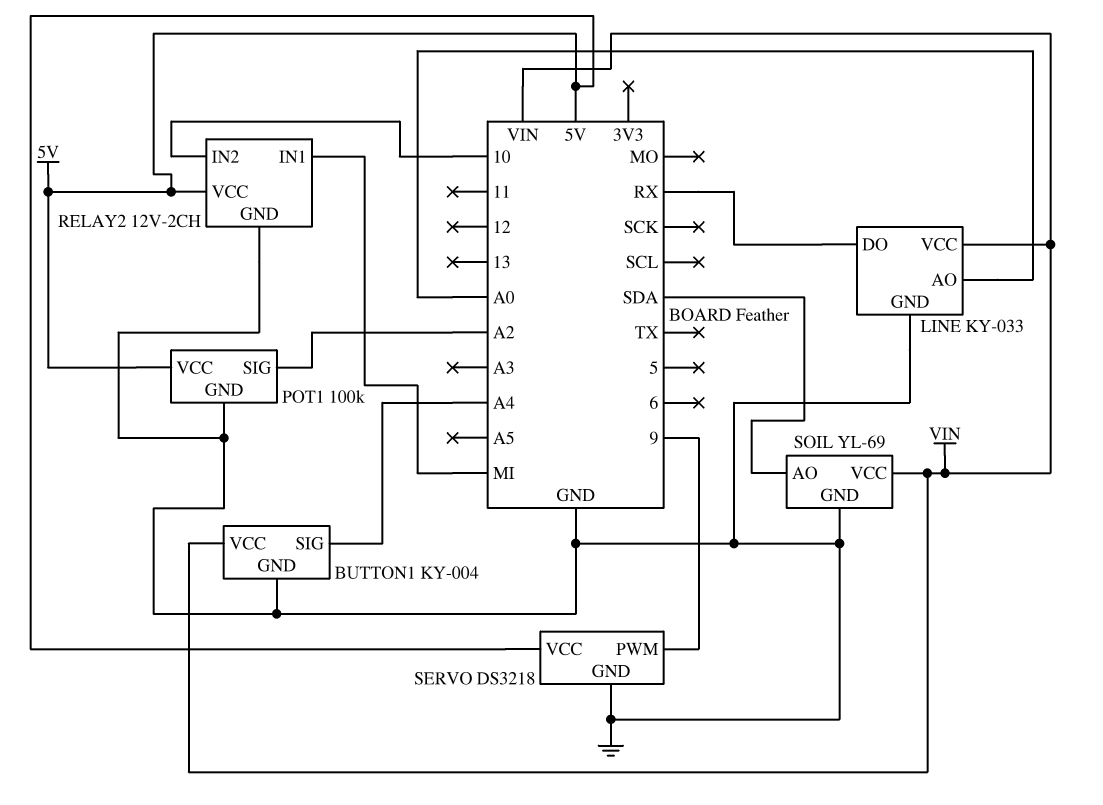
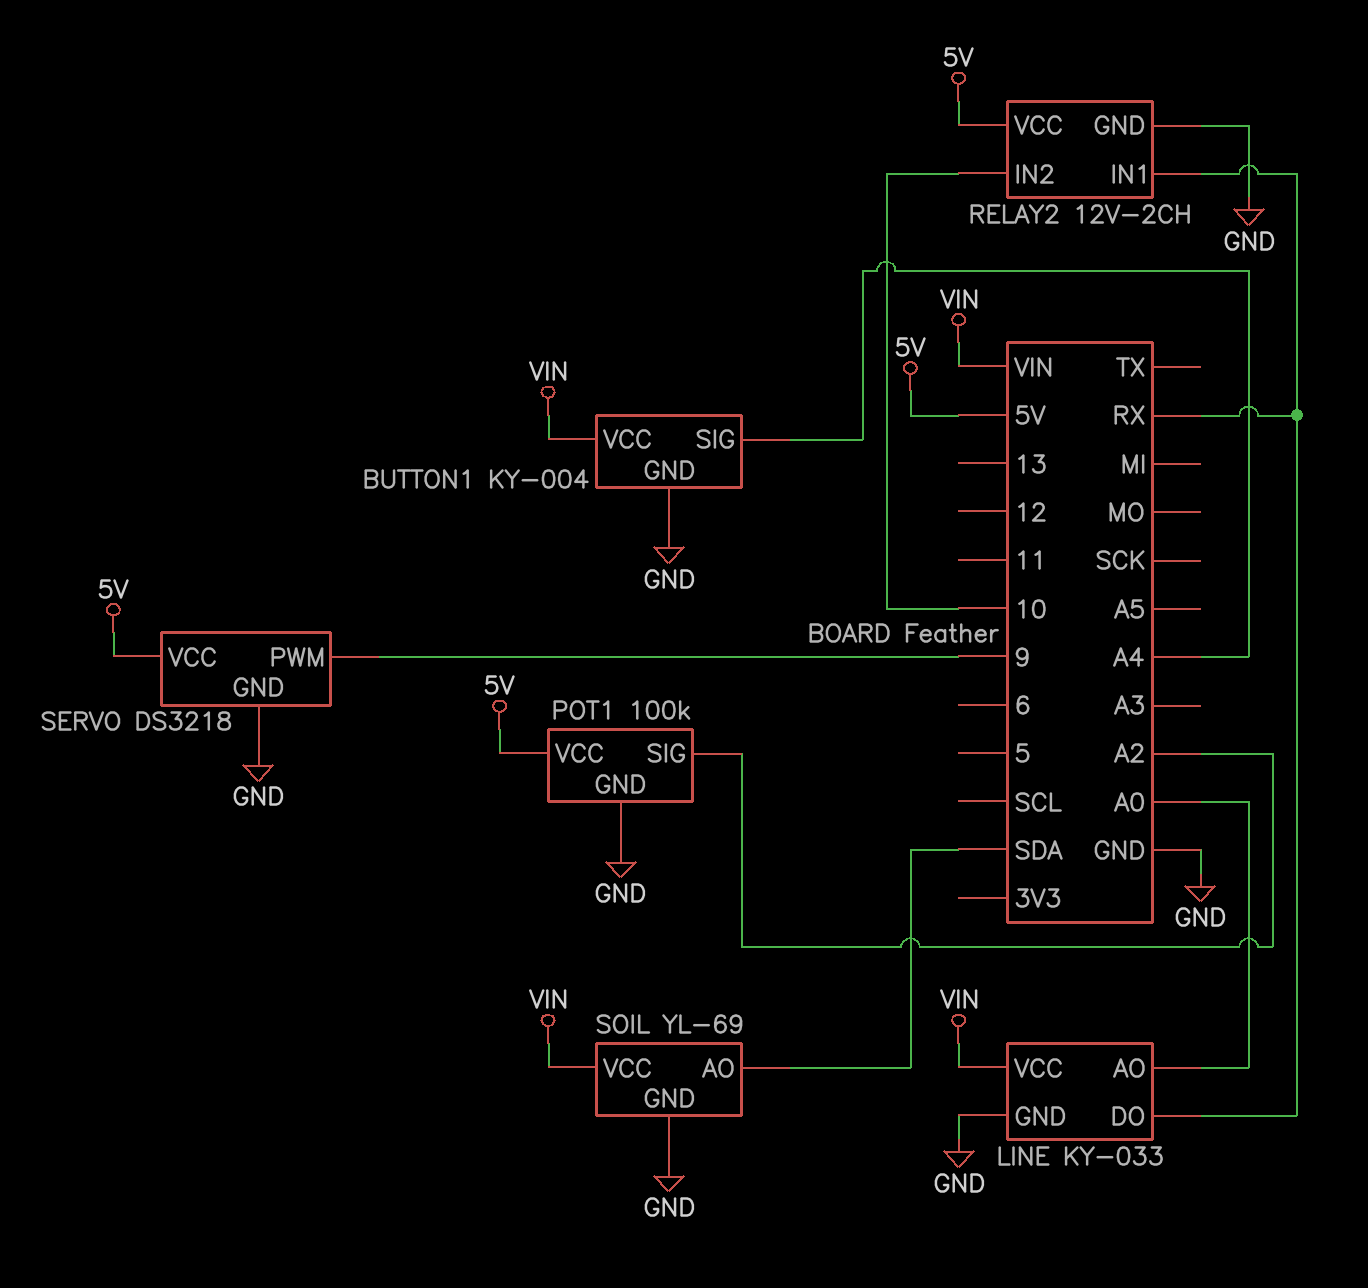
RELAY2 pin IN1: MI -> RX

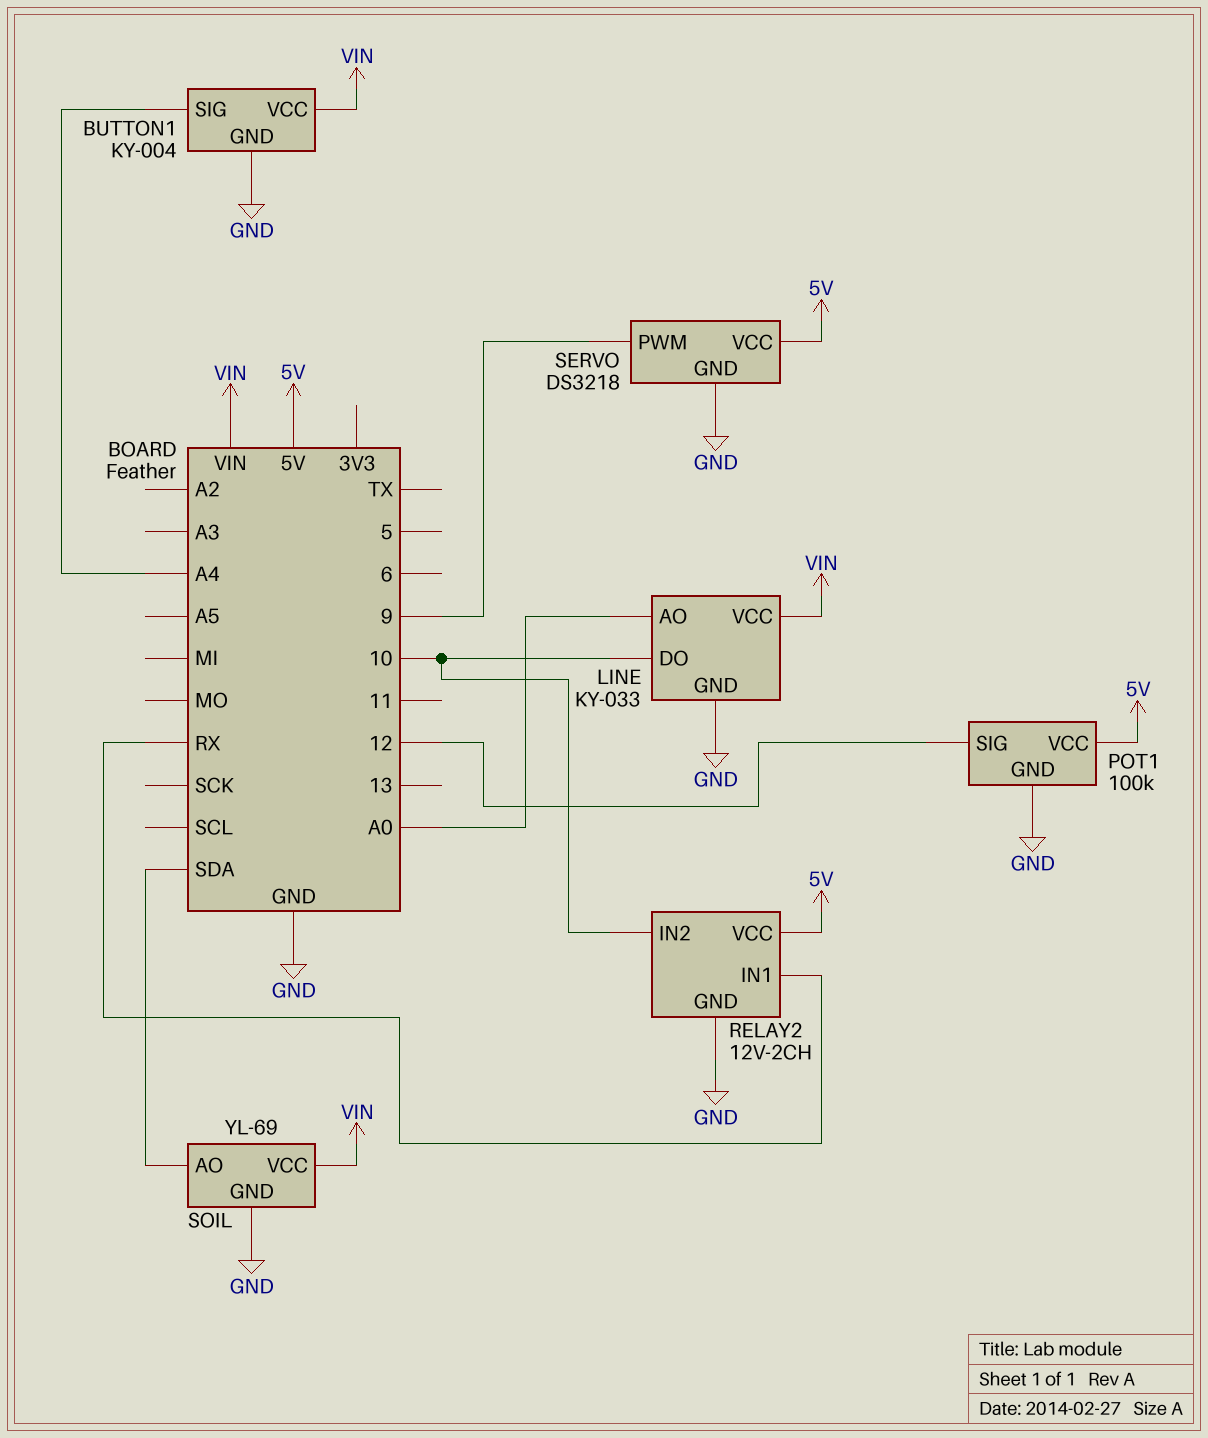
LINE pin DO: RX -> 10
POT1 pin SIG: A2 -> 12

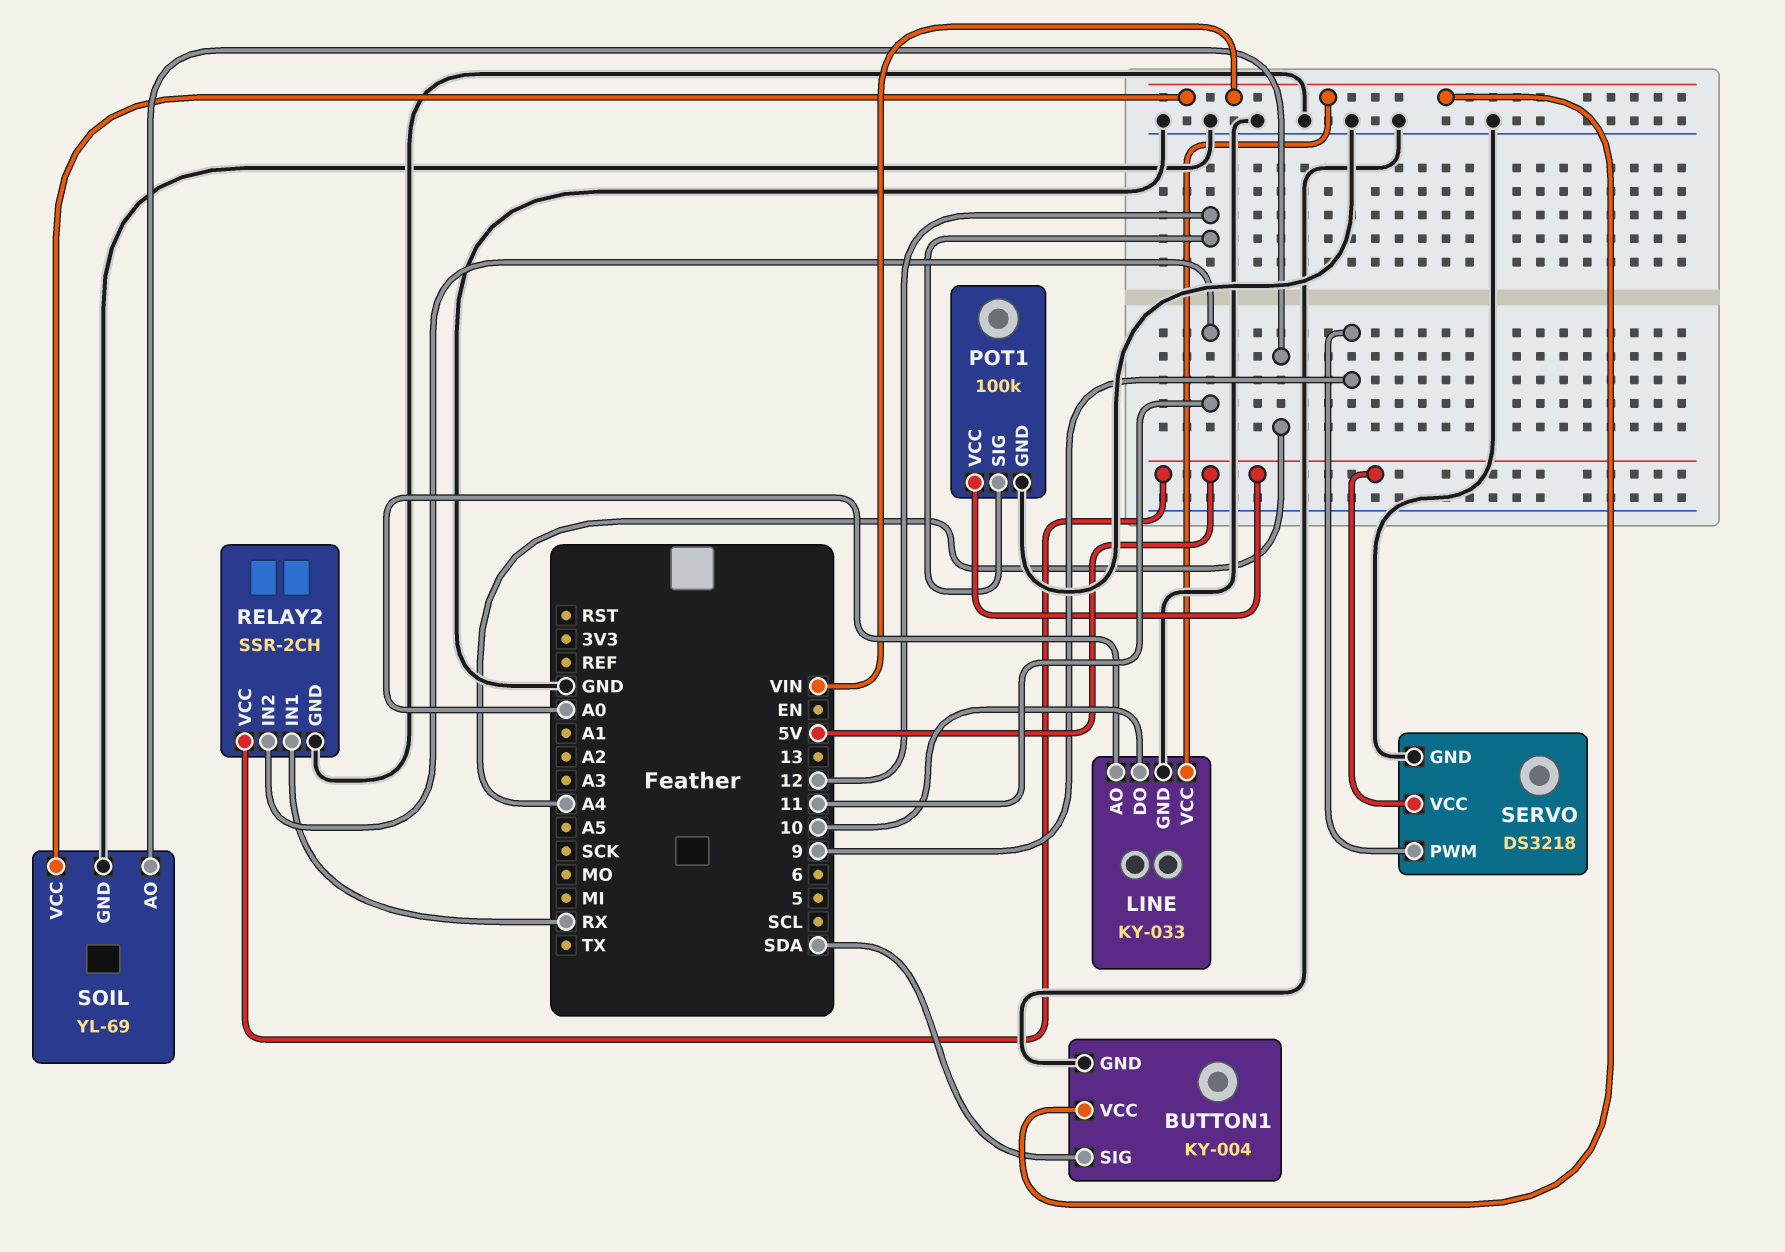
BUTTON1 pin SIG: A4 -> SDA
RELAY2: 12V-2CH -> SSR-2CH
RELAY2 pin IN2: 10 -> 11
SOIL pin AO: SDA -> A4

